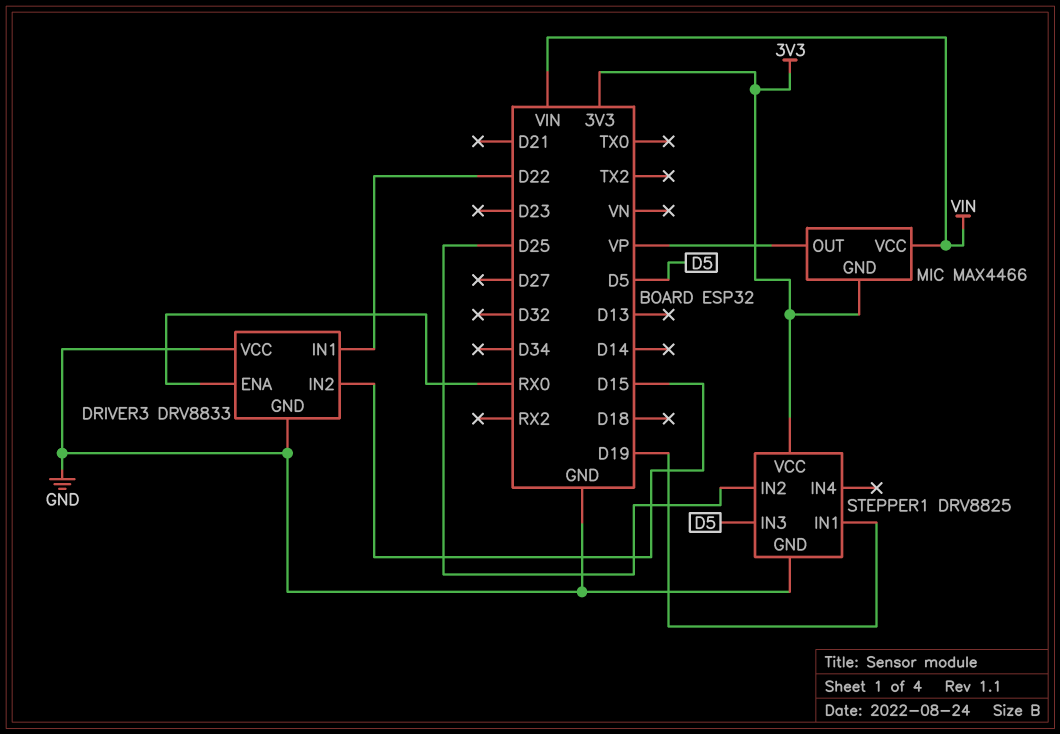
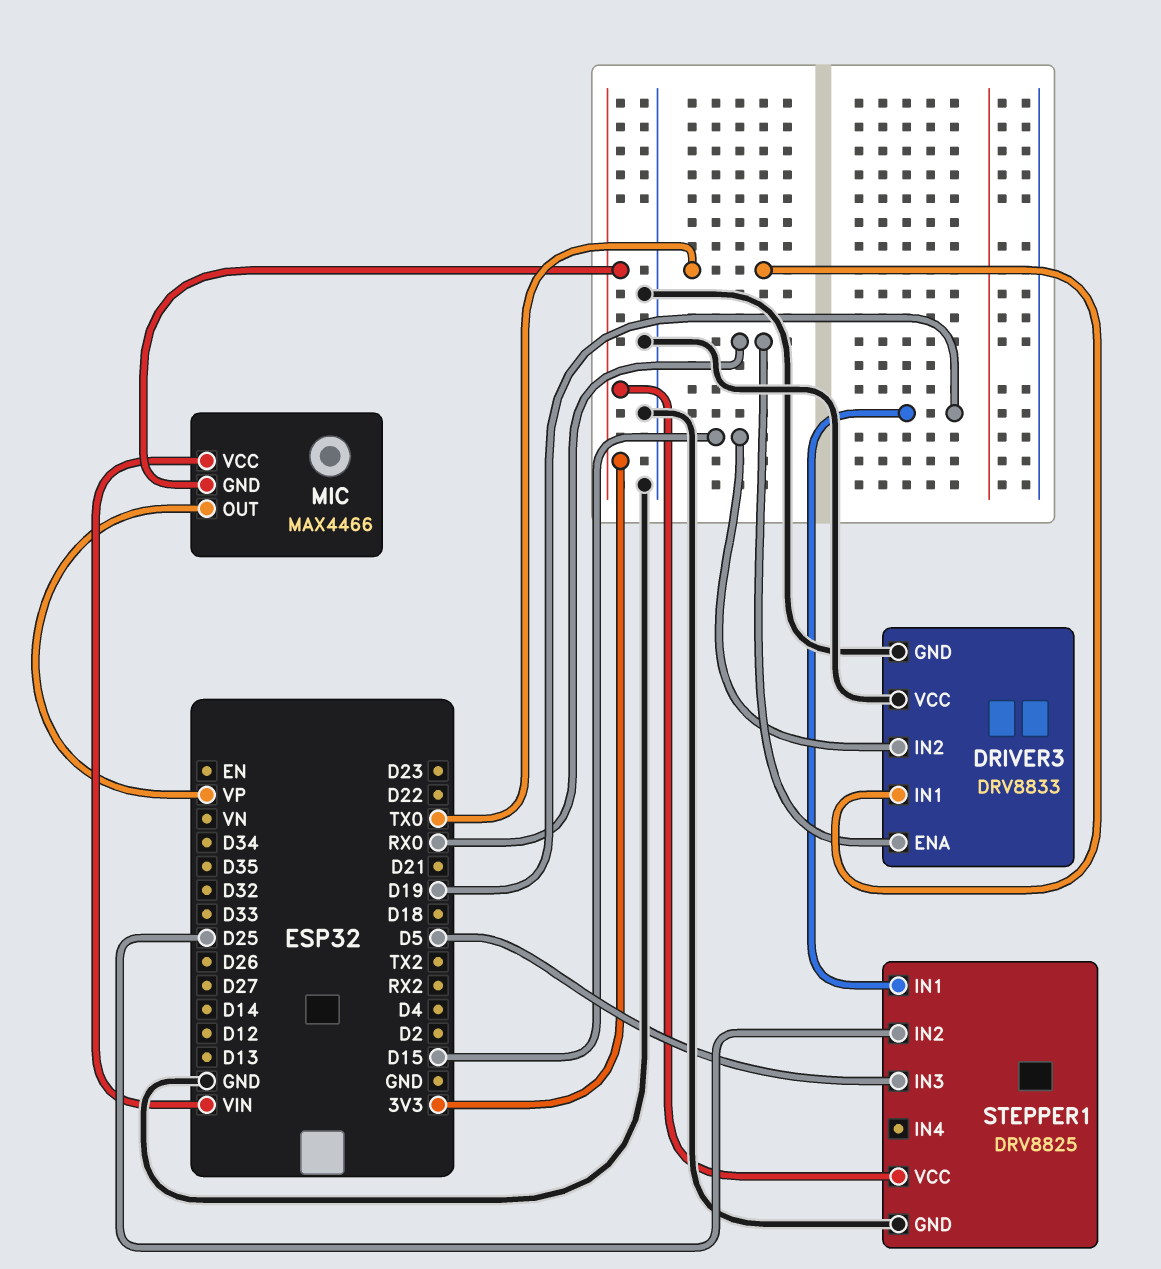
DRIVER3 pin IN1: D22 -> TX0

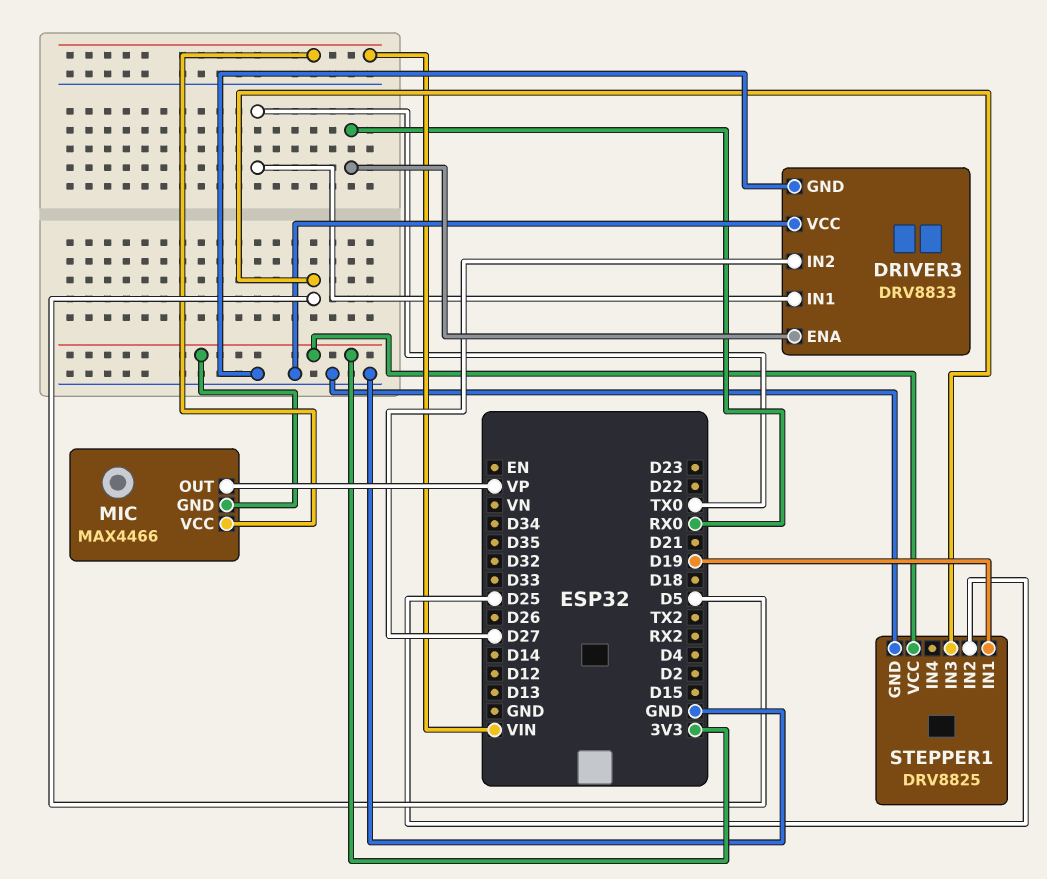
DRIVER3 pin IN2: D15 -> D27

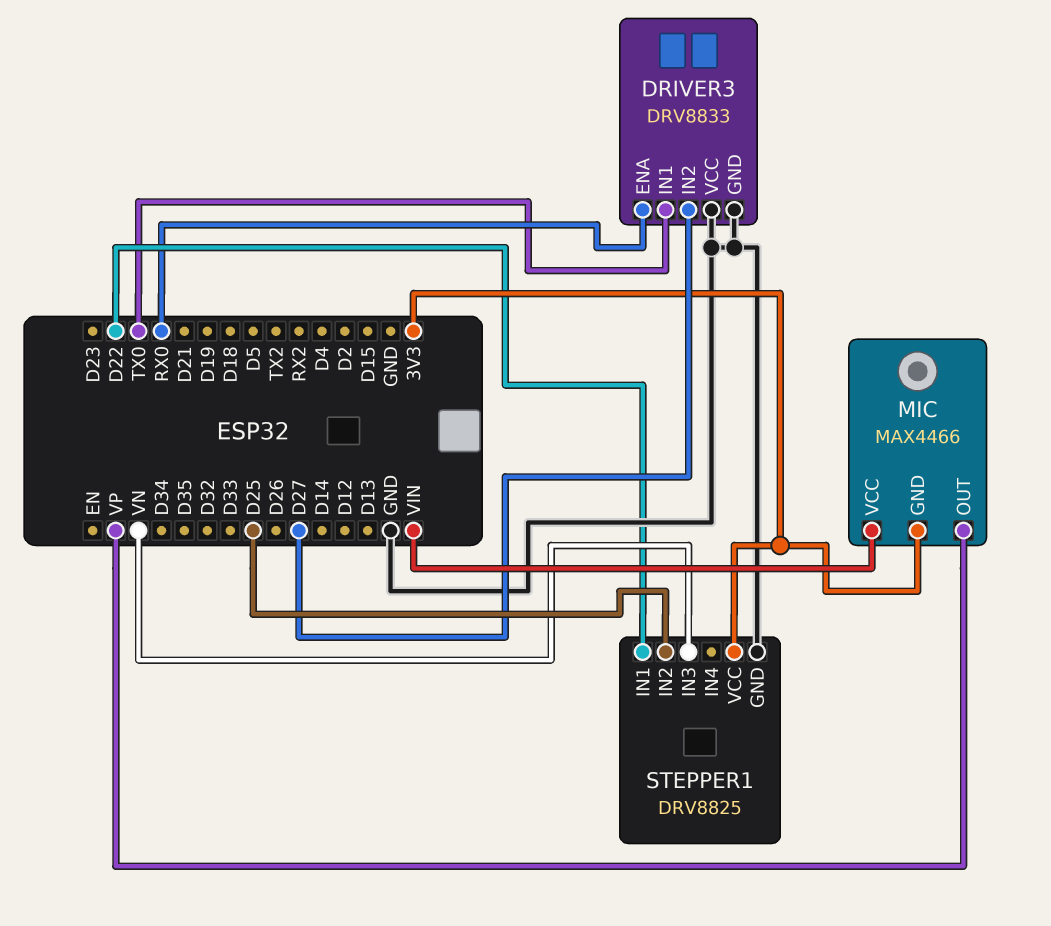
STEPPER1 pin IN1: D19 -> D22
STEPPER1 pin IN3: D5 -> VN

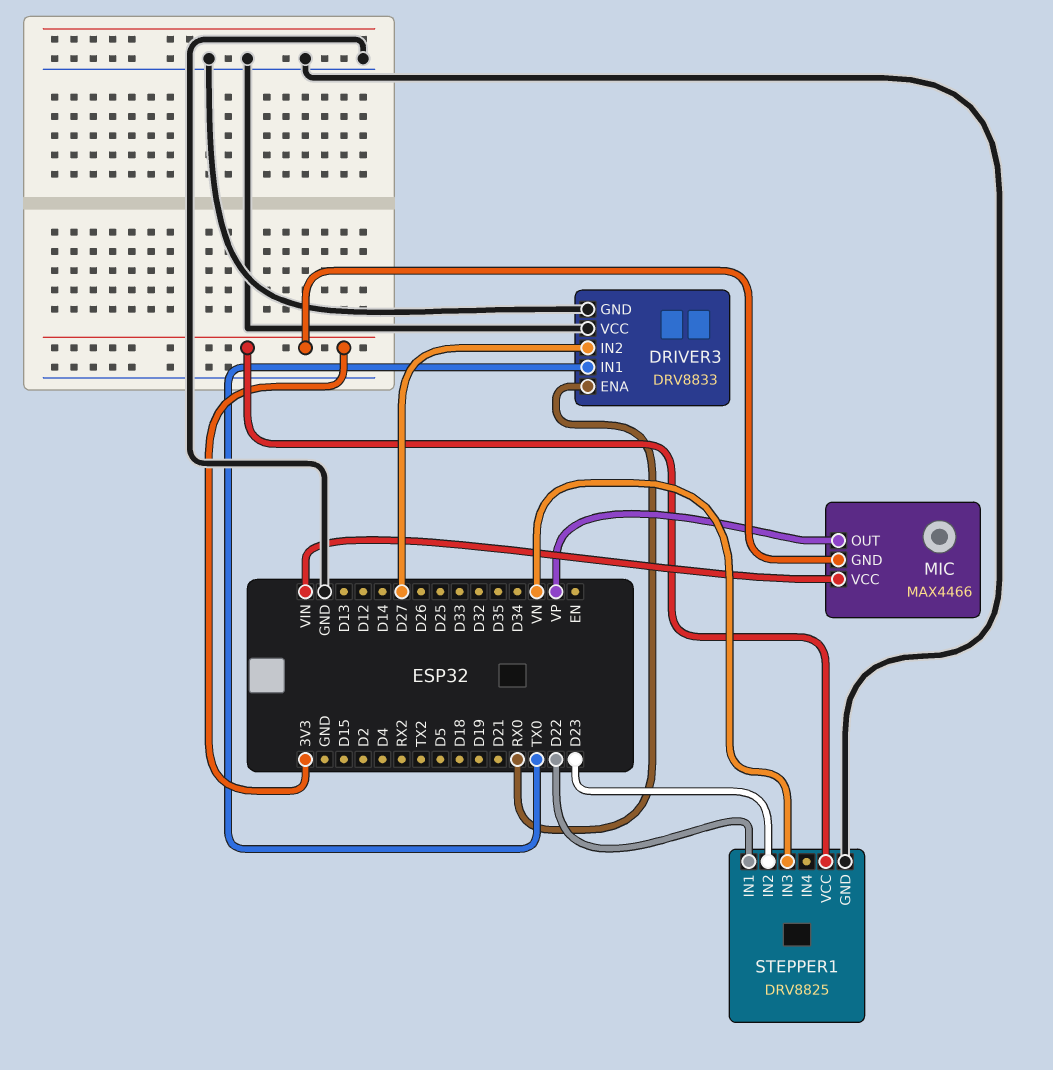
STEPPER1 pin IN2: D25 -> D23

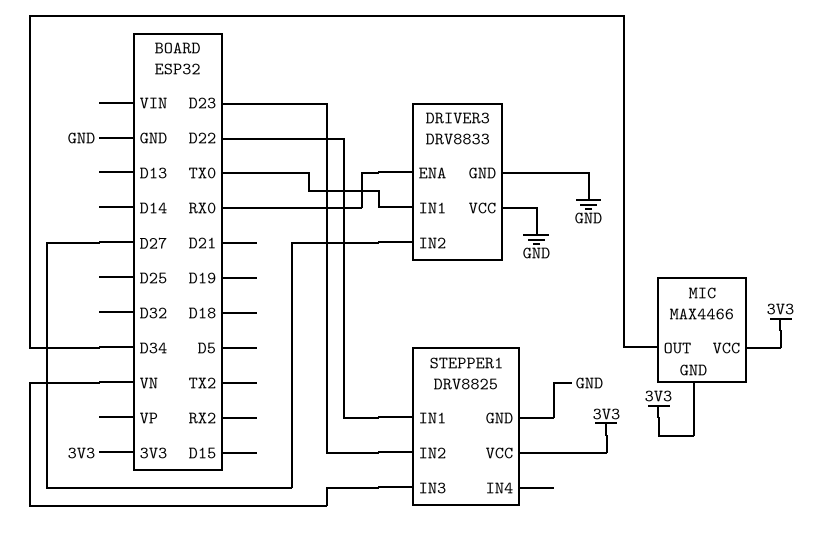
MIC pin OUT: VP -> D34
MIC pin VCC: VIN -> 3V3

